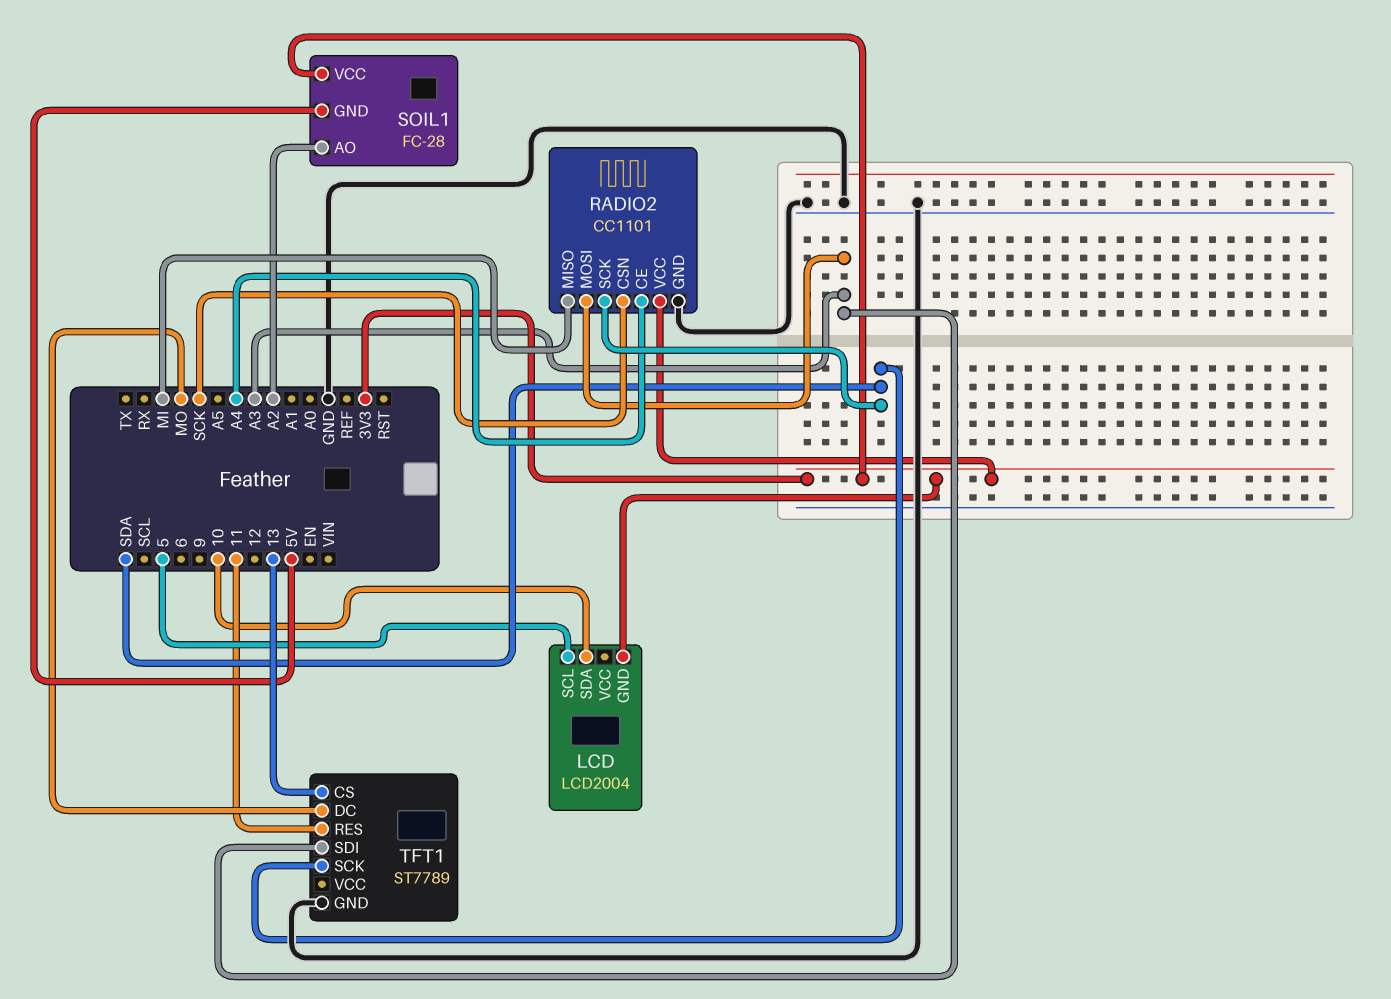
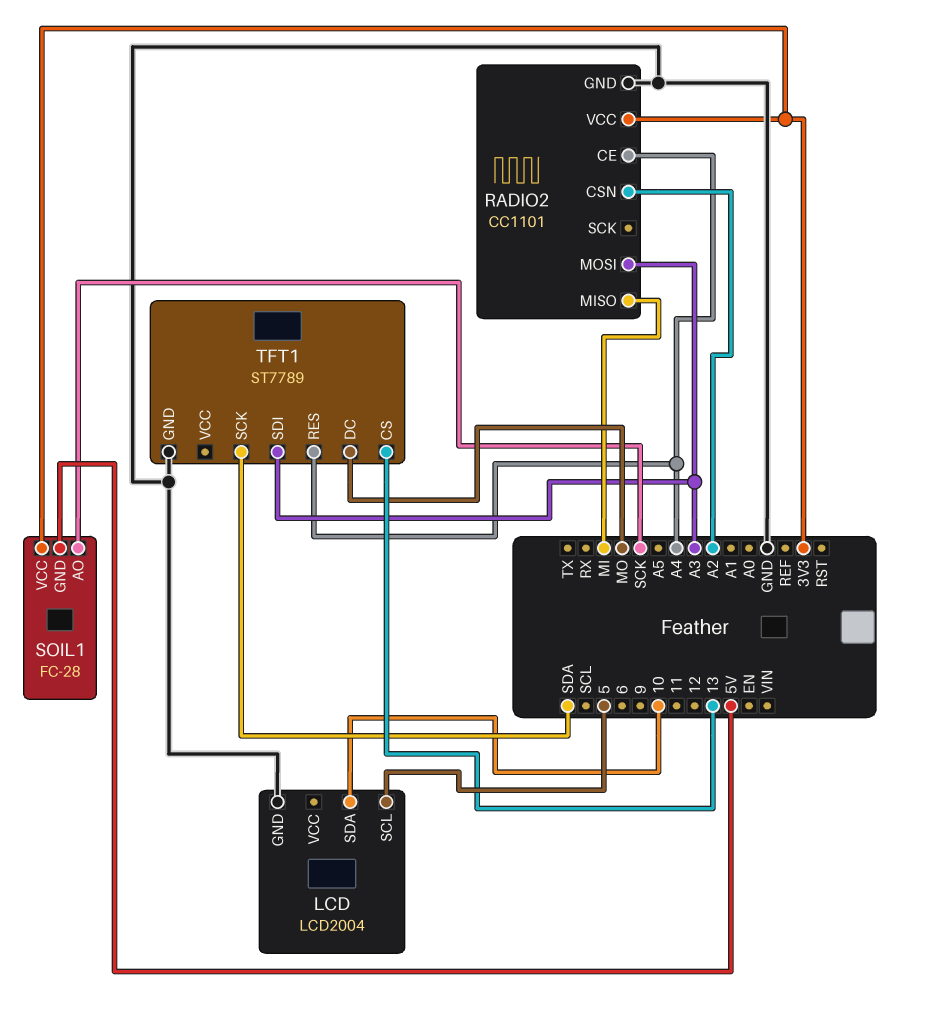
LCD pin GND: 3V3 -> GND
RADIO2 pin CSN: SCK -> A2
RADIO2 pin SCK: SDA -> none
SOIL1 pin AO: A2 -> SCK
TFT1 pin RES: 11 -> A4

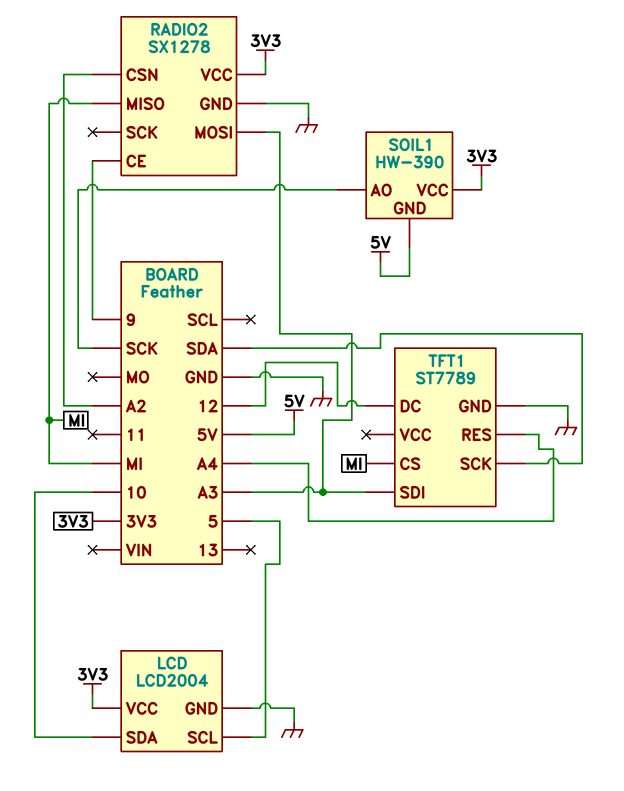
LCD pin VCC: none -> 3V3
RADIO2: CC1101 -> SX1278
RADIO2 pin CE: A4 -> 9
SOIL1: FC-28 -> HW-390
TFT1 pin CS: 13 -> MI
TFT1 pin DC: MO -> 12

